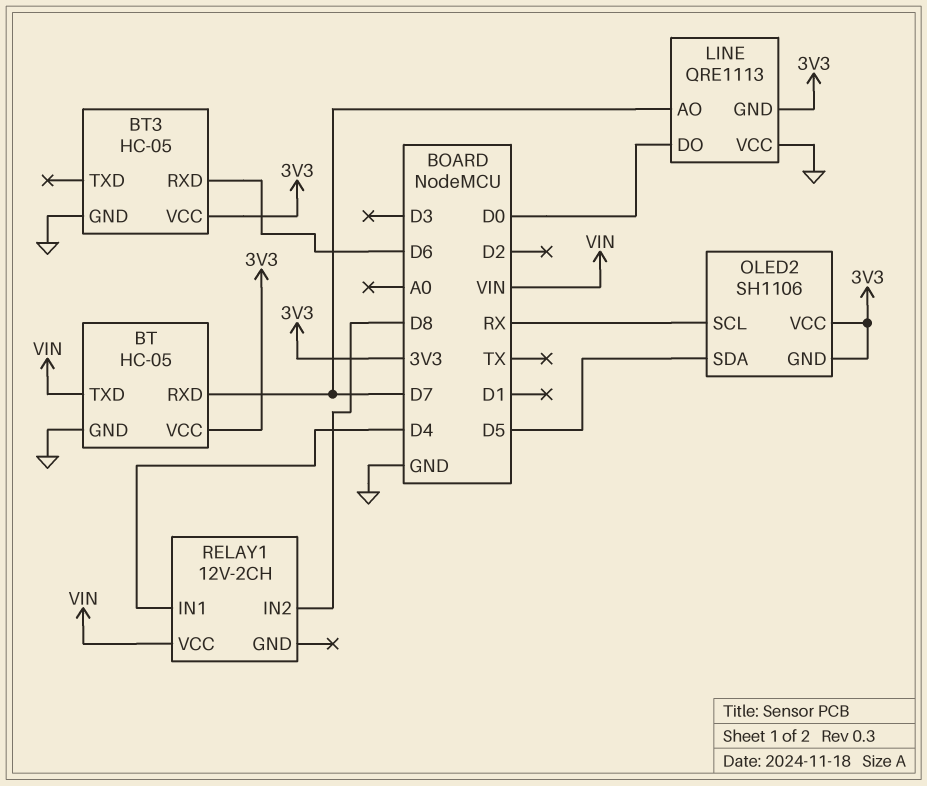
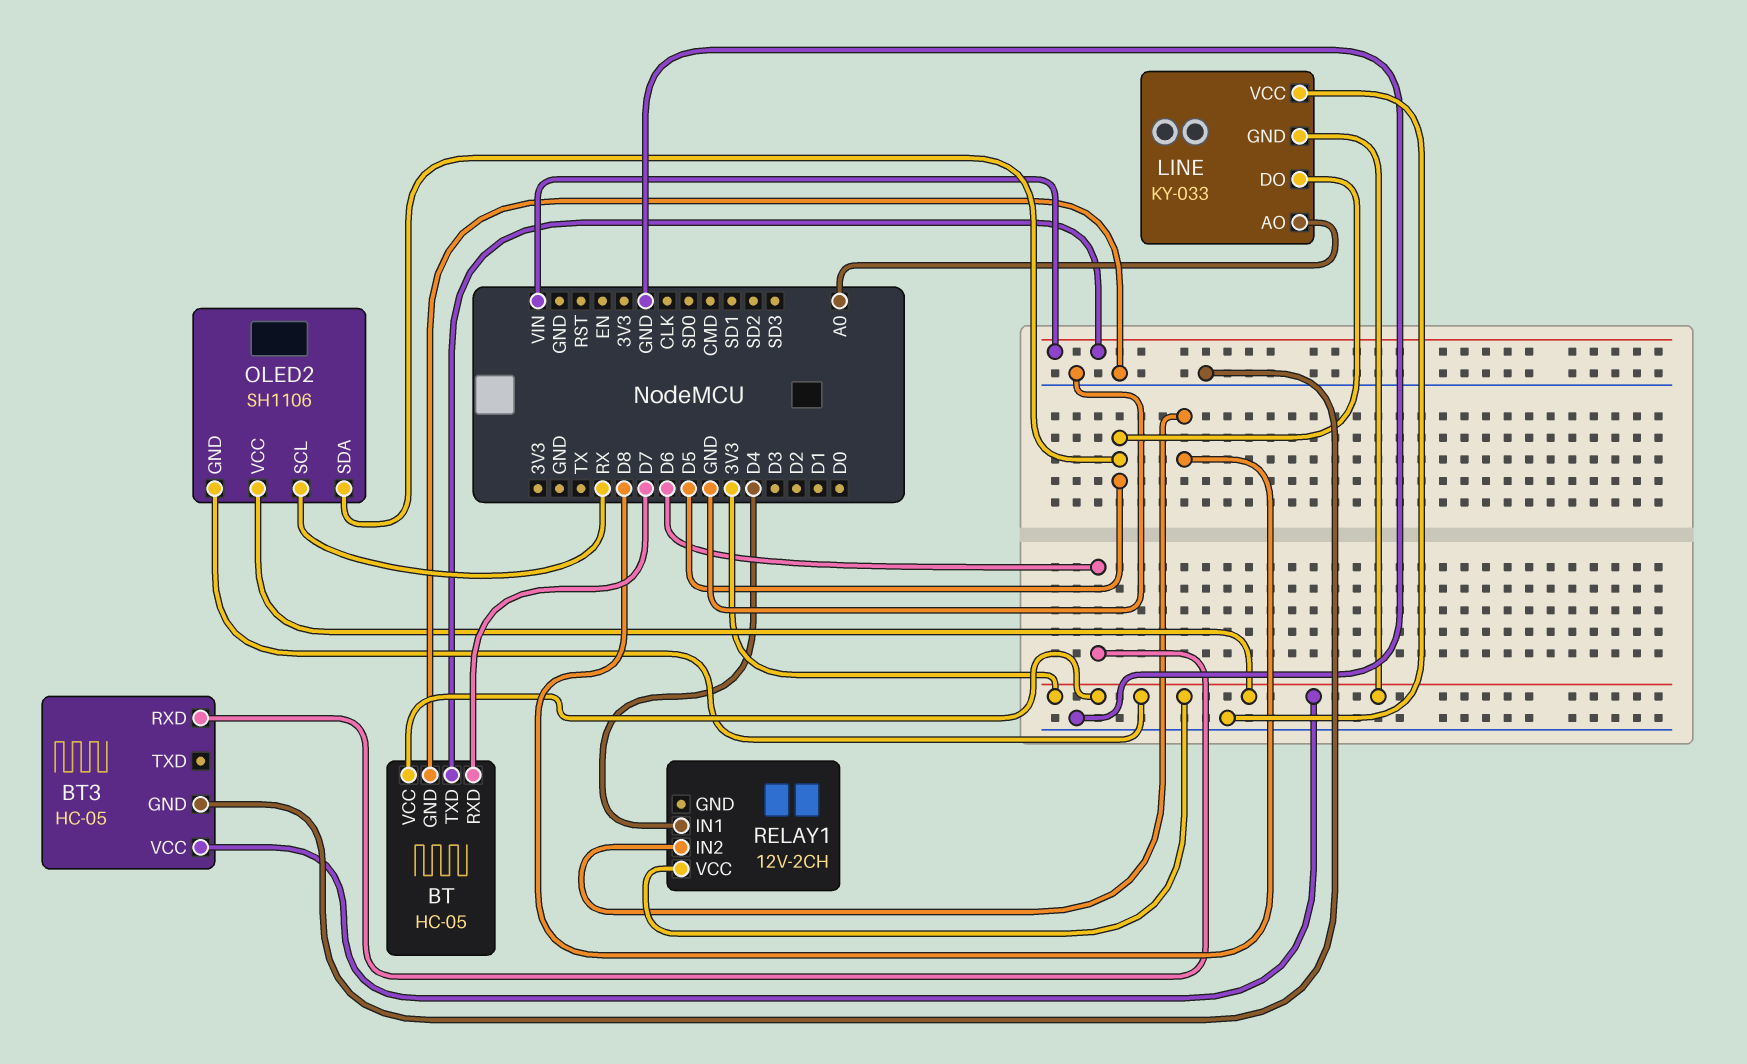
LINE: QRE1113 -> KY-033
LINE pin AO: D7 -> A0
LINE pin DO: D0 -> D5
RELAY1 pin VCC: VIN -> 3V3

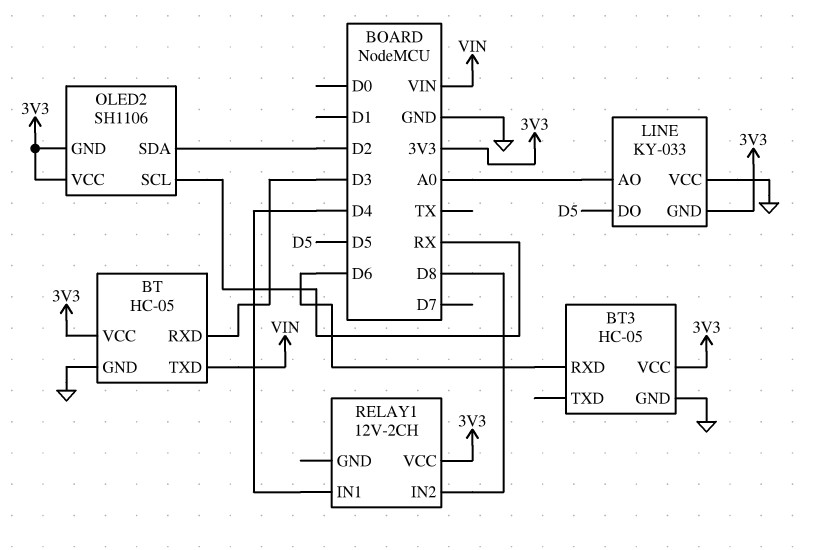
BT pin RXD: D7 -> D3
OLED2 pin SDA: D5 -> D2

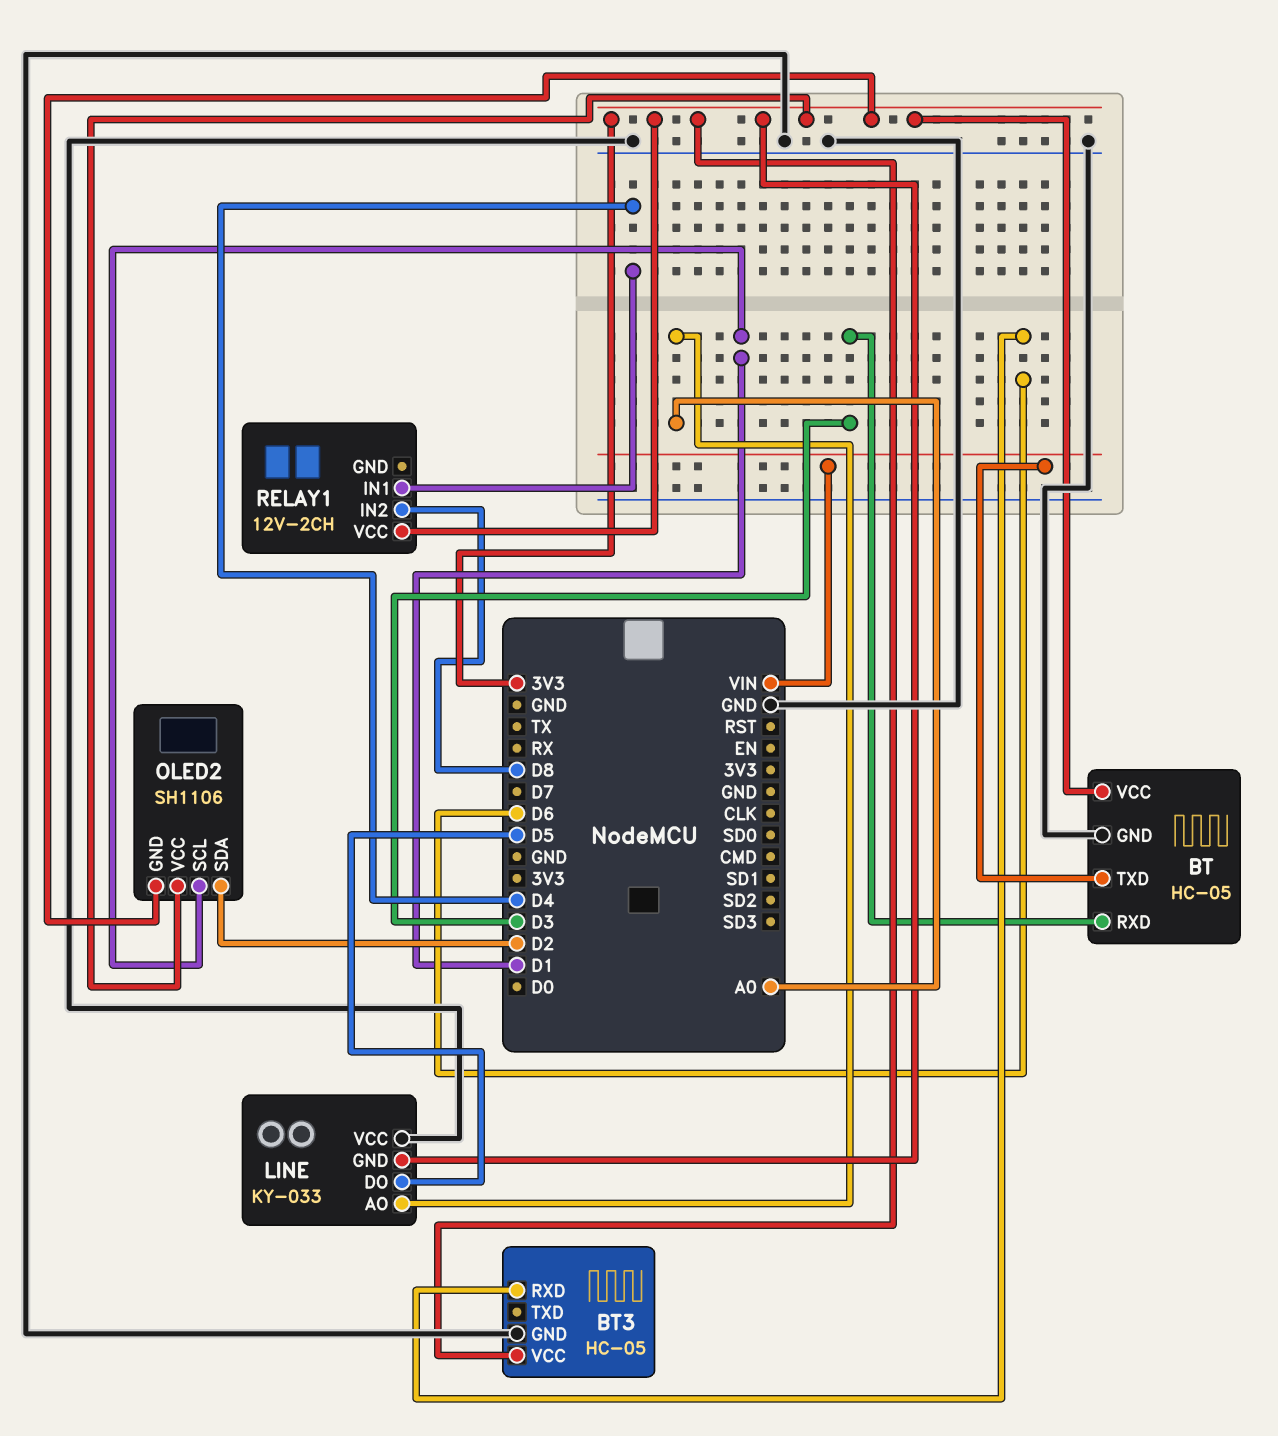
OLED2 pin SCL: RX -> D1

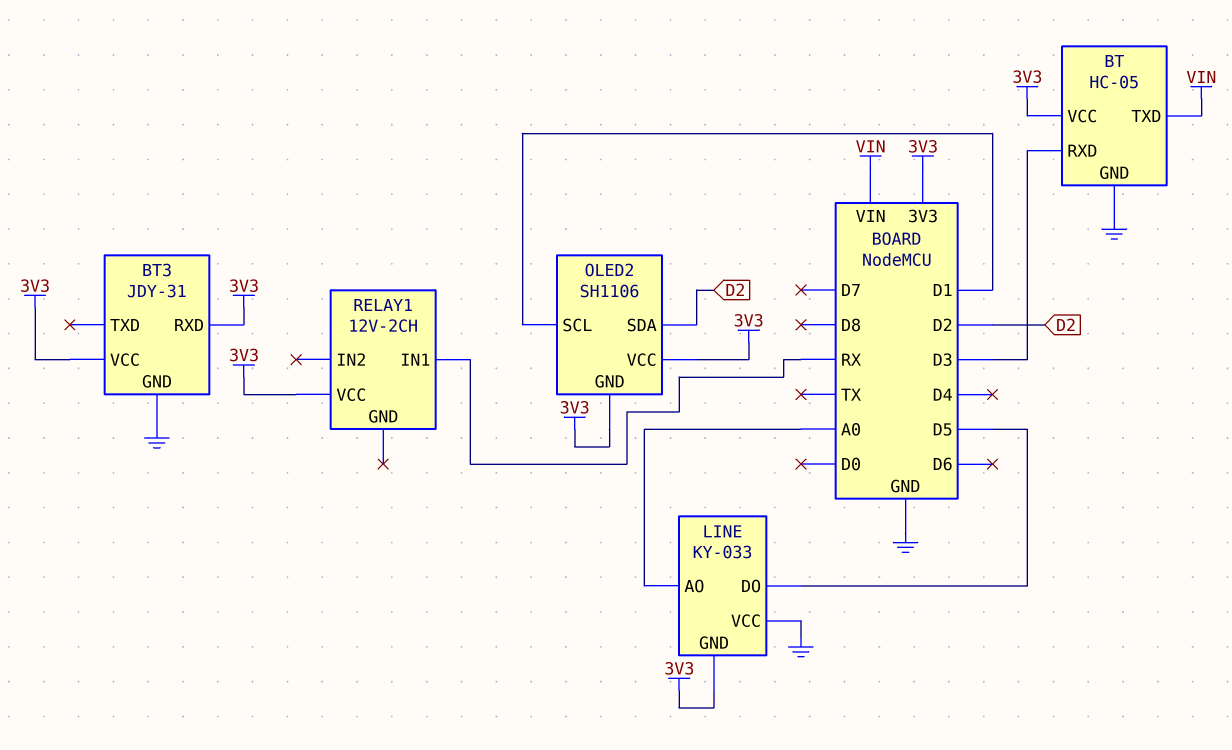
BT3: HC-05 -> JDY-31
BT3 pin RXD: D6 -> 3V3
RELAY1 pin IN1: D4 -> RX
RELAY1 pin IN2: D8 -> none

